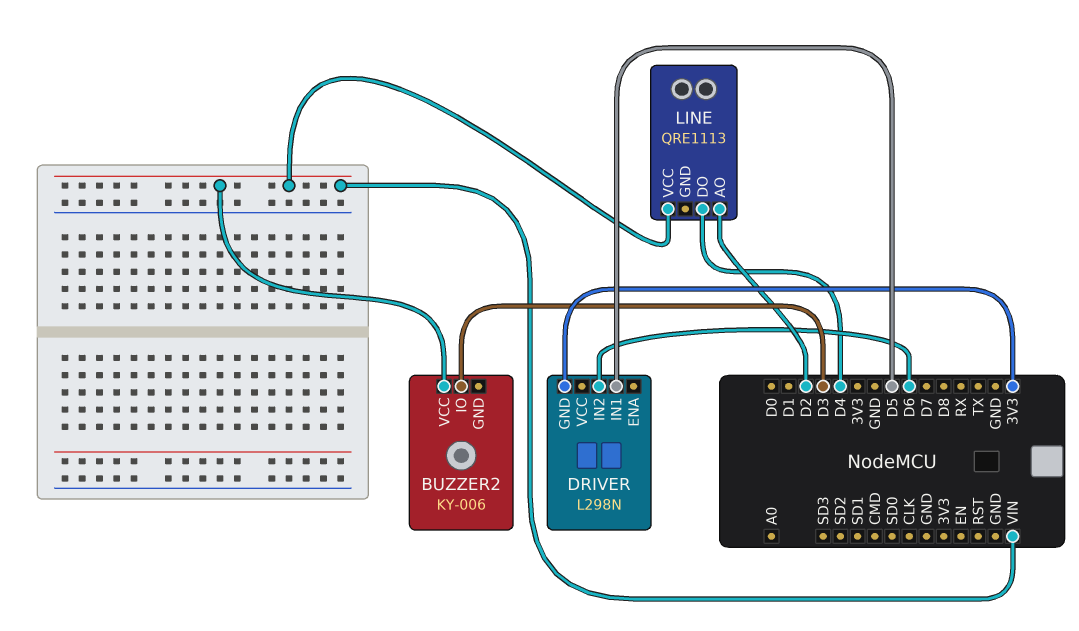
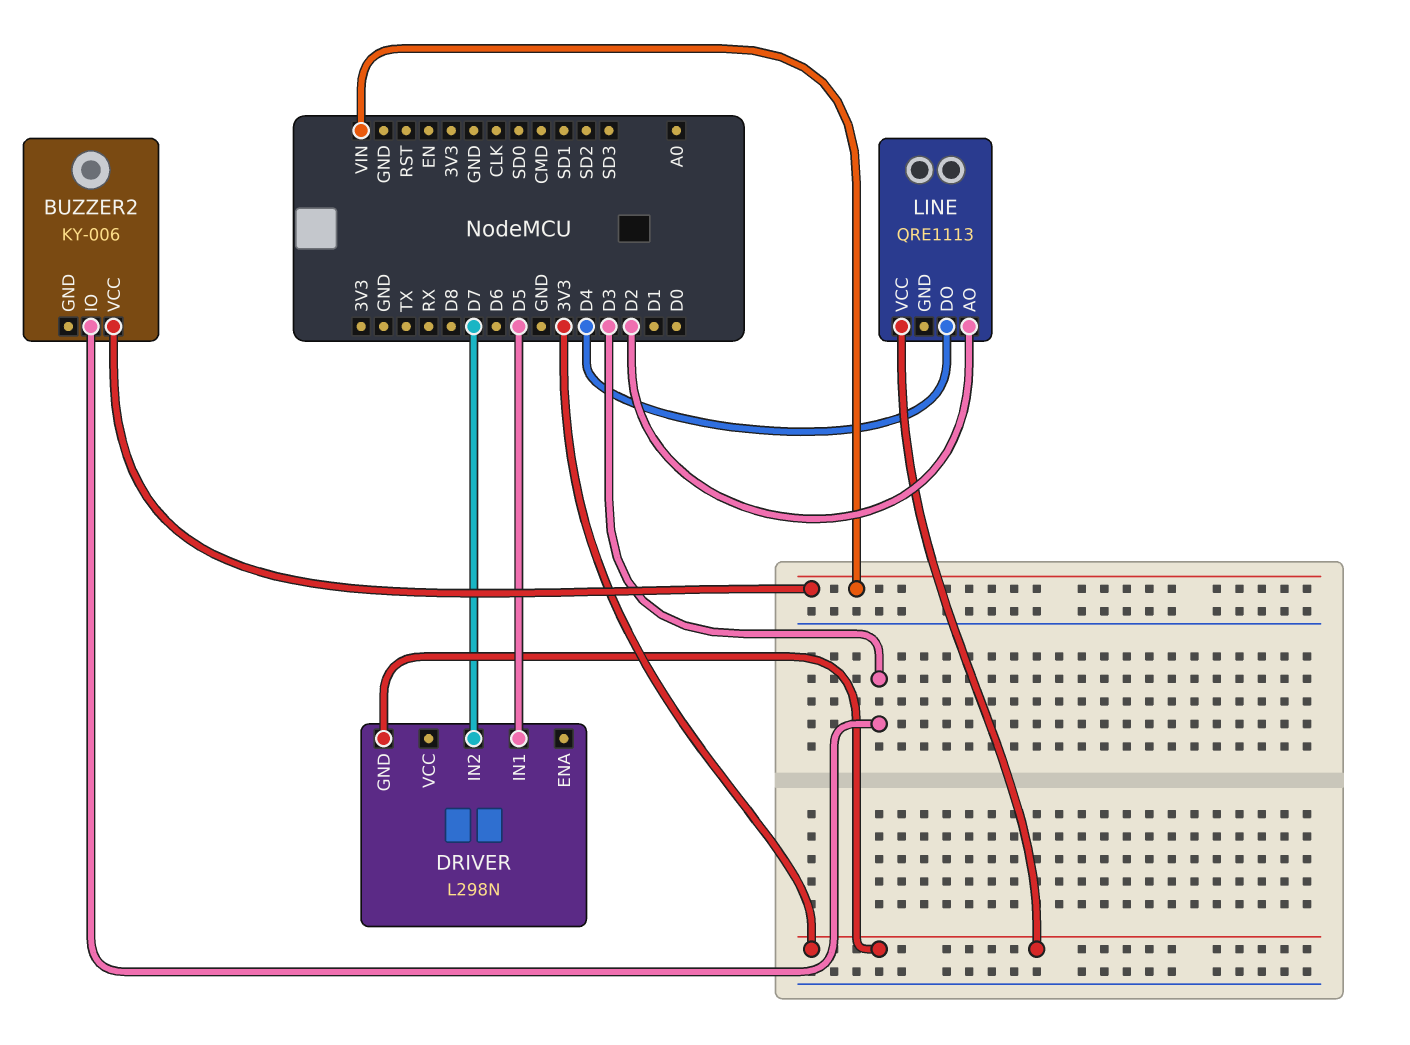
DRIVER pin IN2: D6 -> D7
LINE pin VCC: VIN -> 3V3

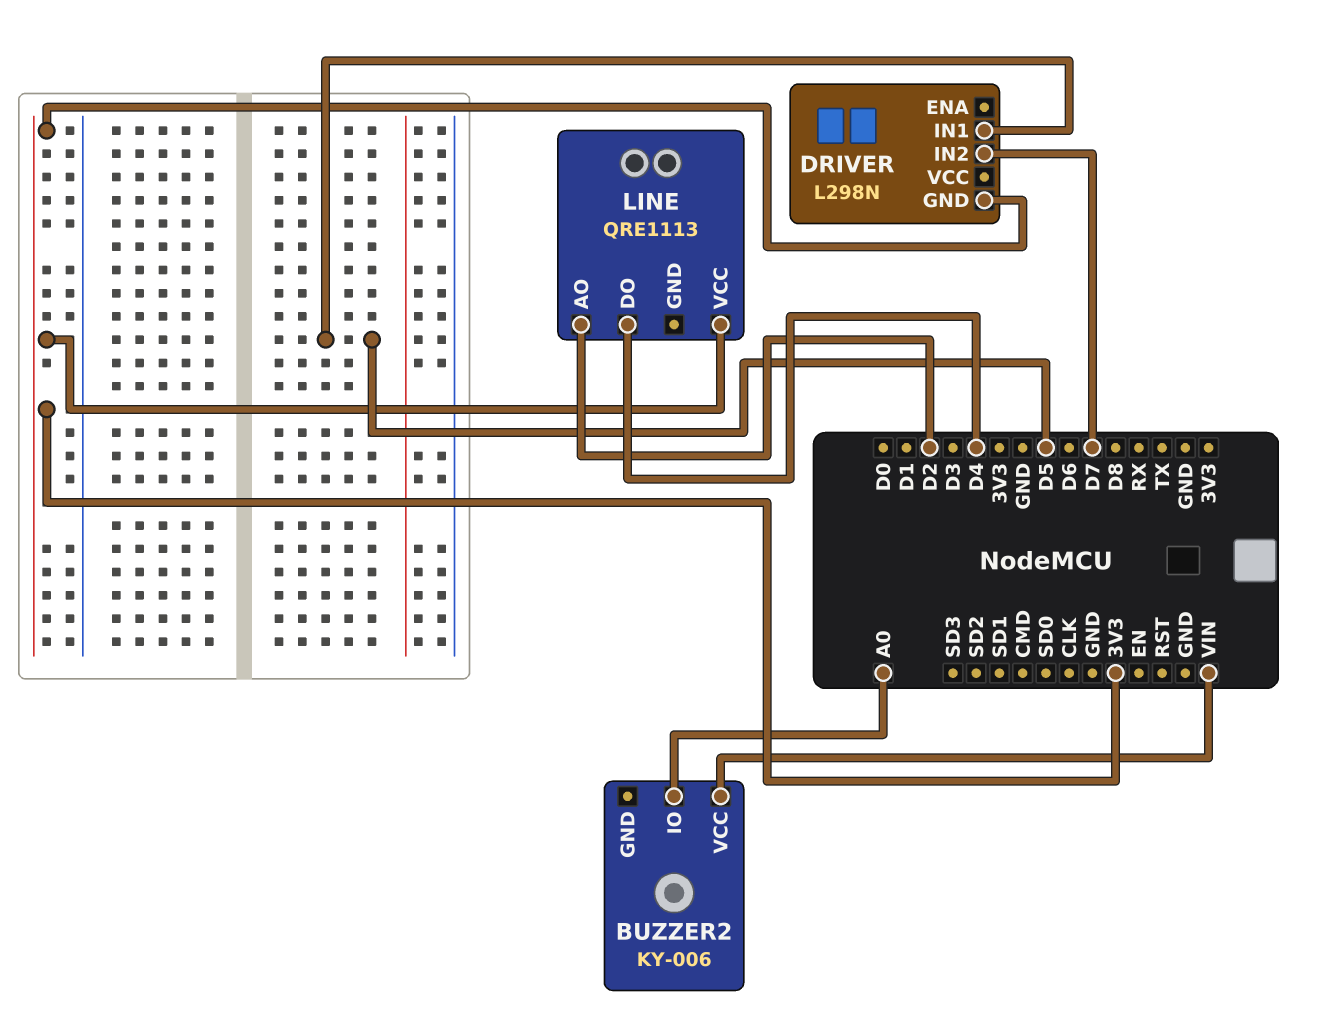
BUZZER2 pin IO: D3 -> A0

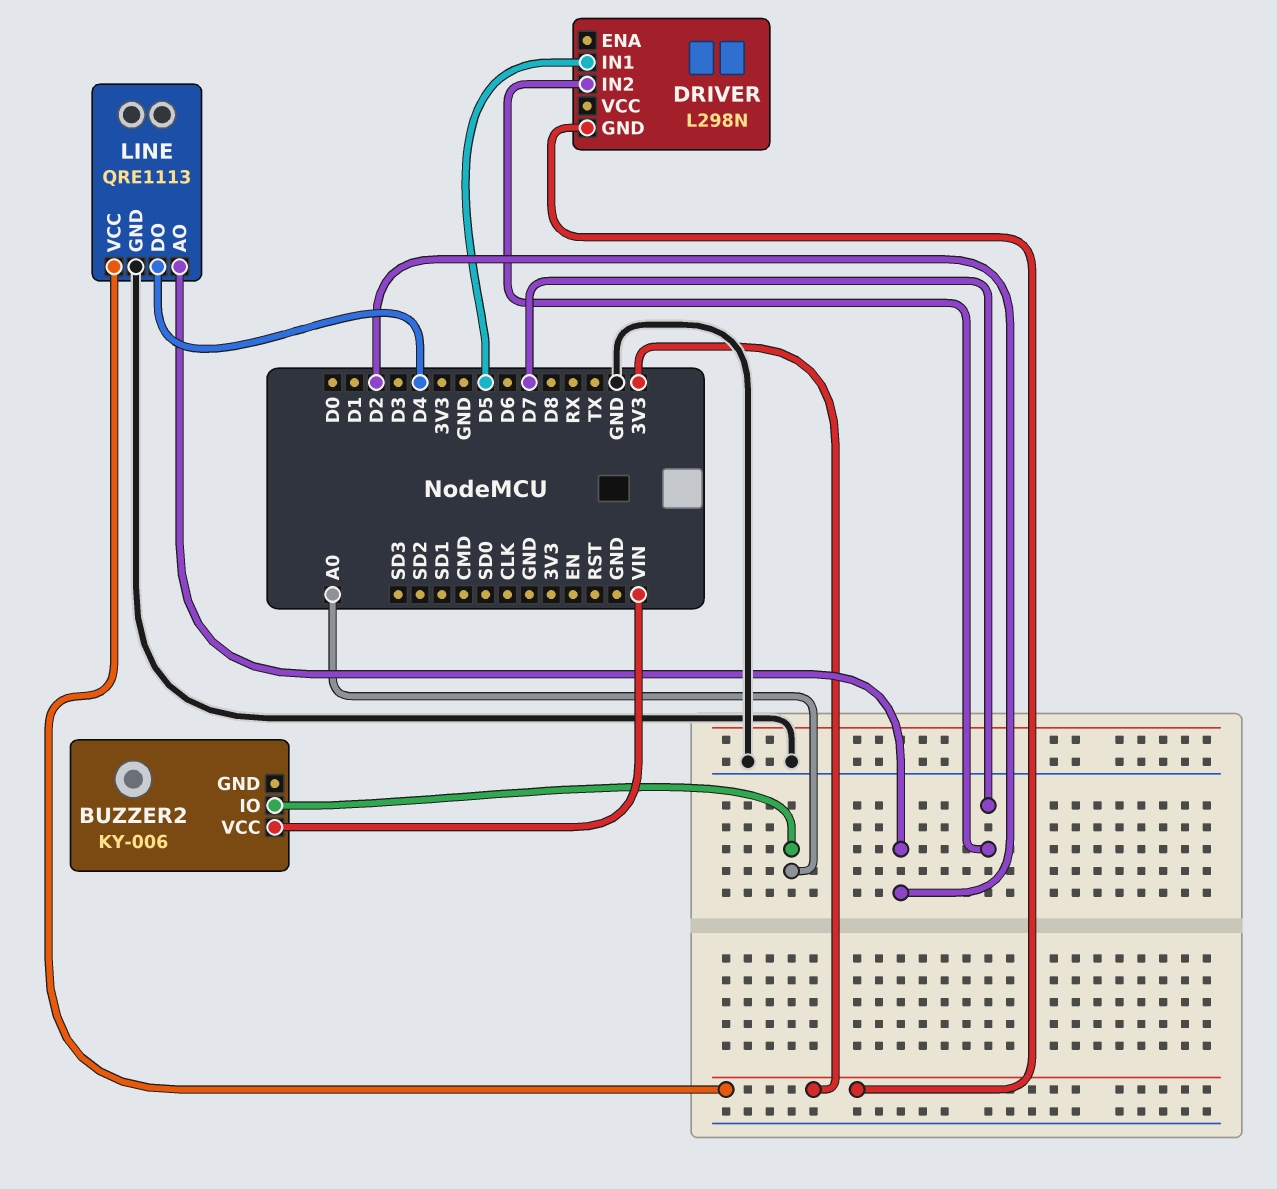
LINE pin GND: none -> GND

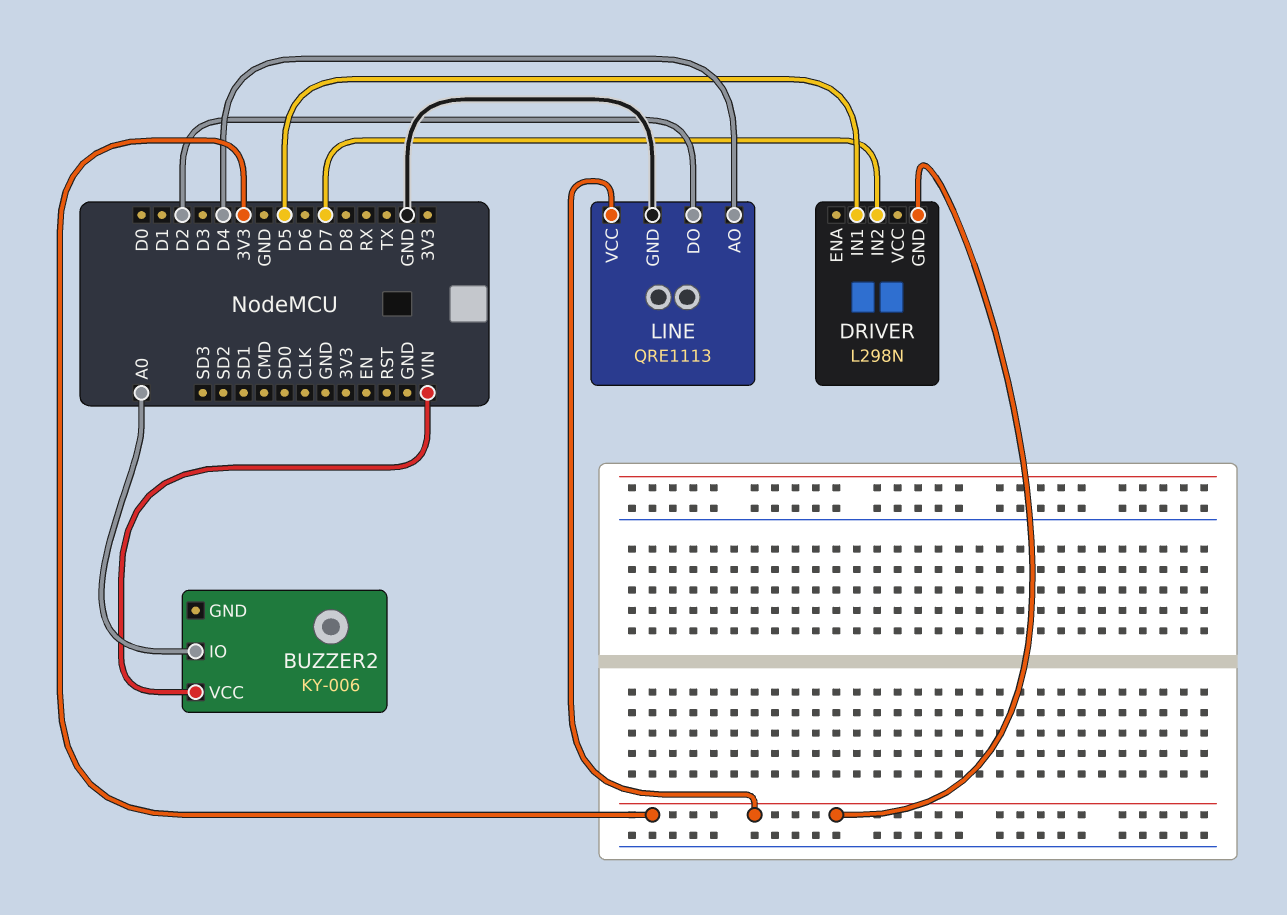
LINE pin AO: D2 -> D4
LINE pin DO: D4 -> D2

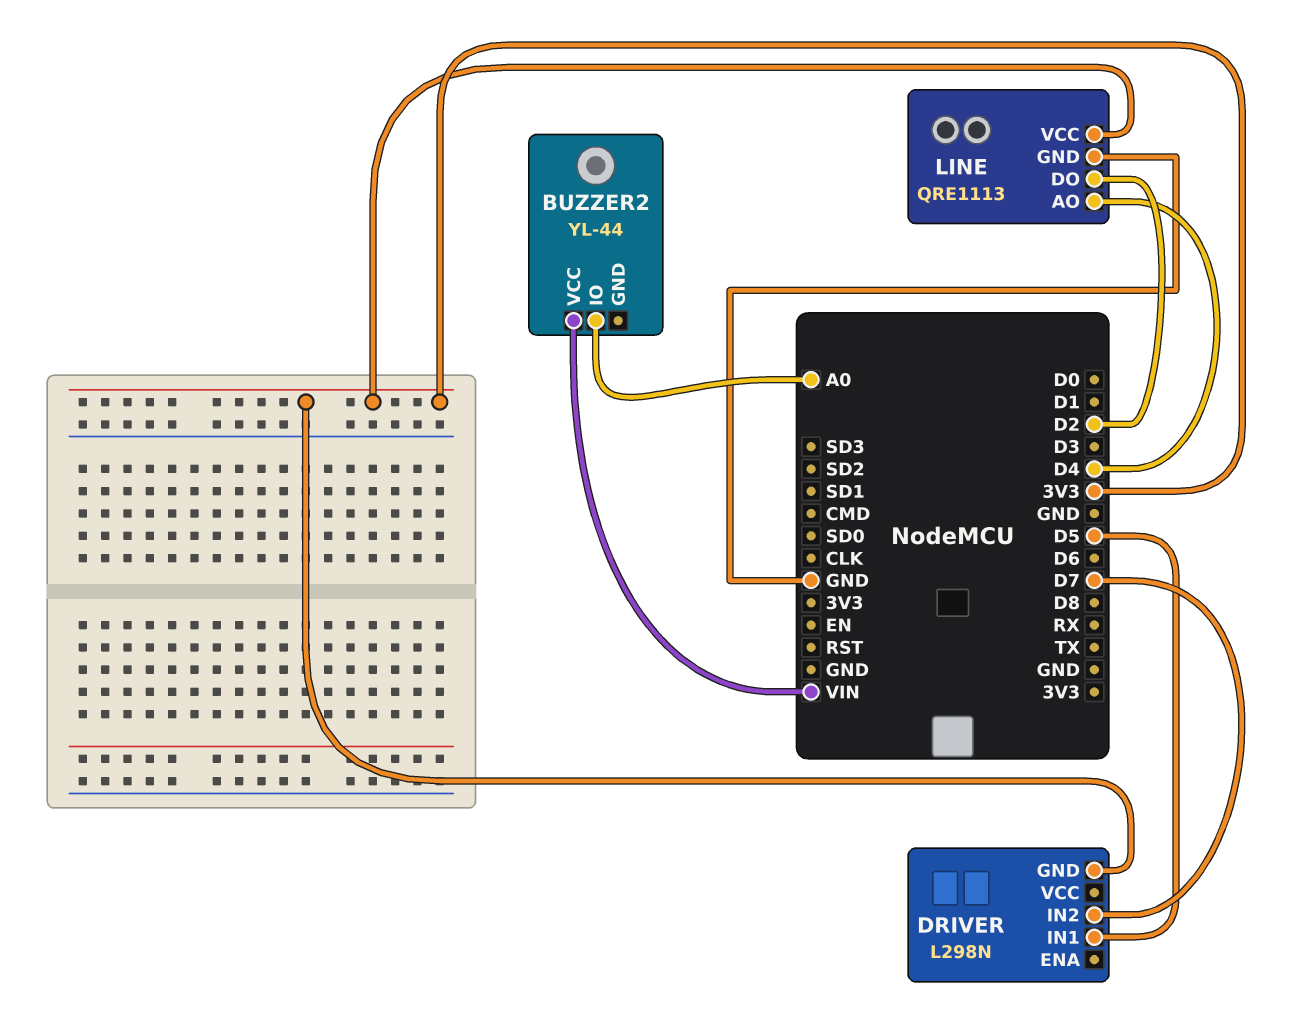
BUZZER2: KY-006 -> YL-44

